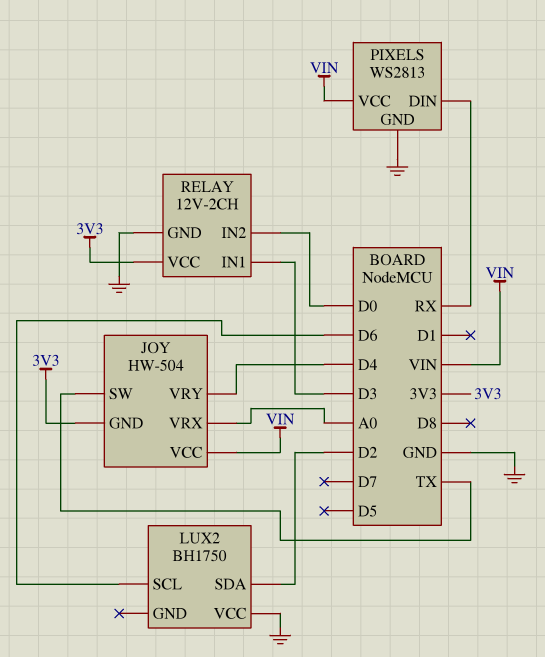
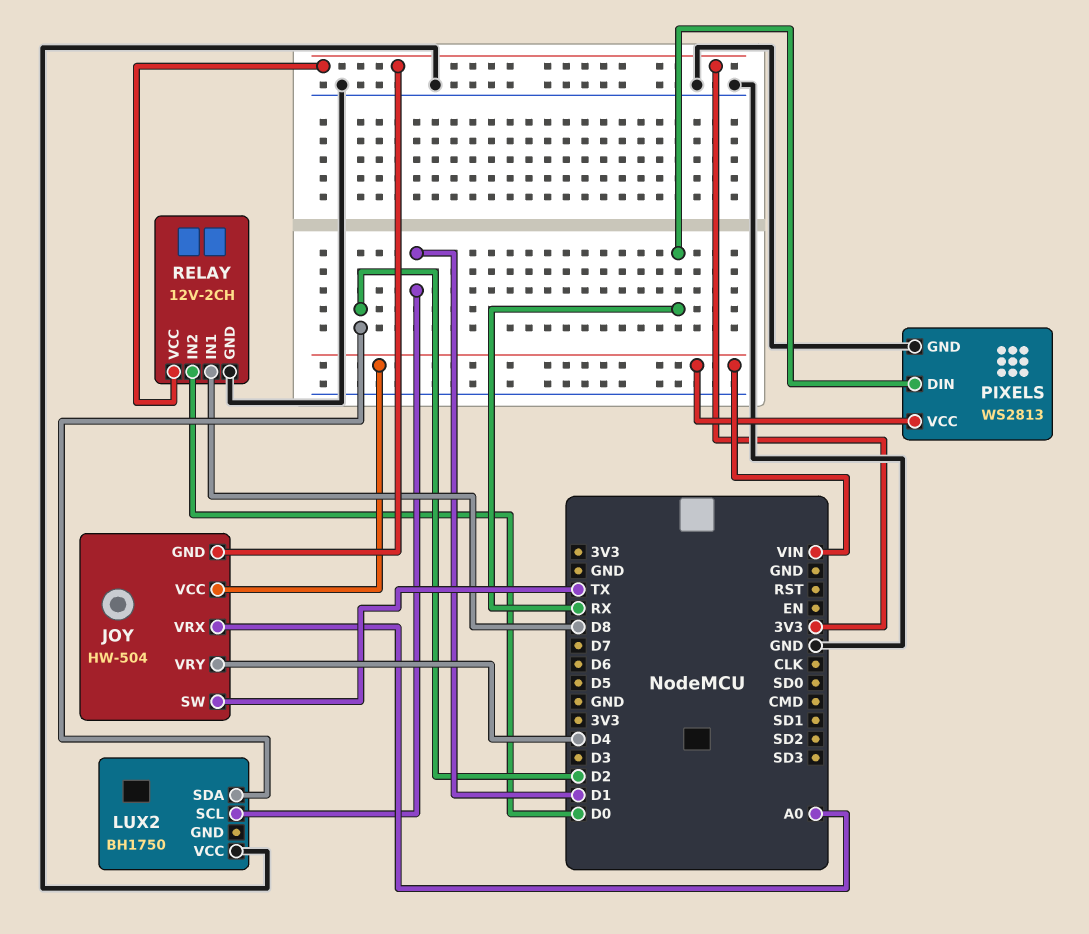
LUX2 pin SCL: D6 -> D1
RELAY pin IN1: D3 -> D8

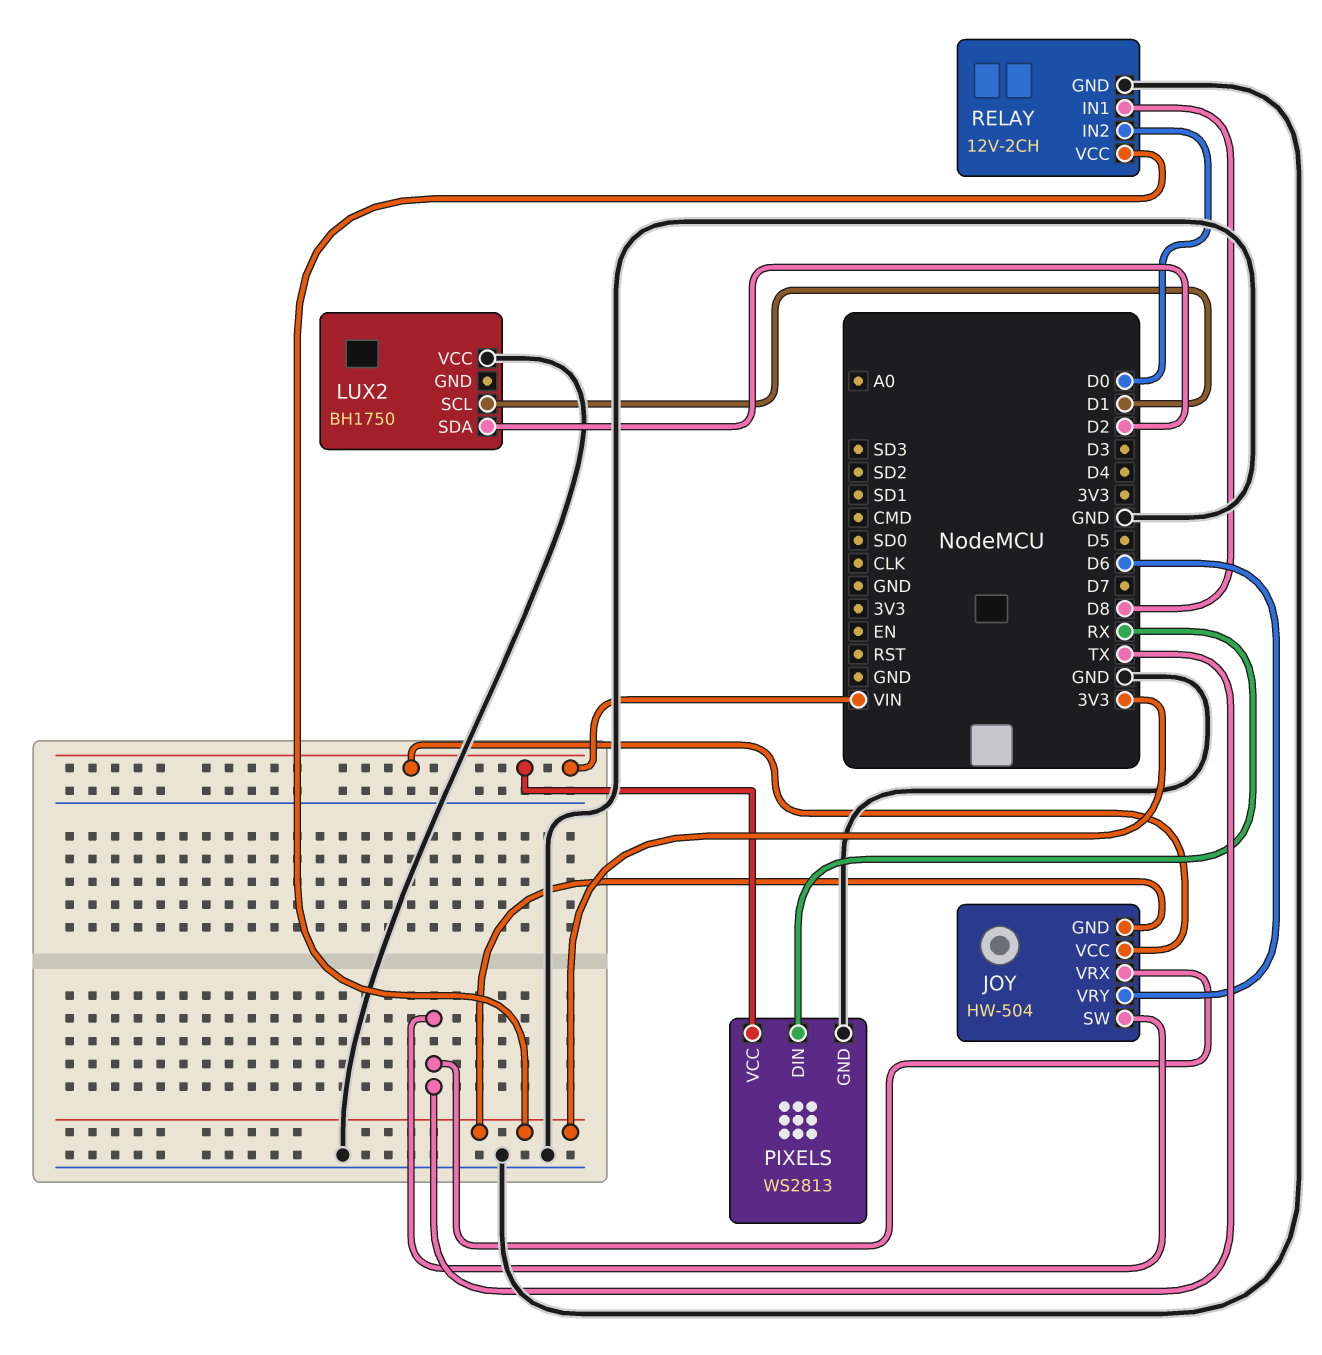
JOY pin VRX: A0 -> TX
JOY pin VRY: D4 -> D6

